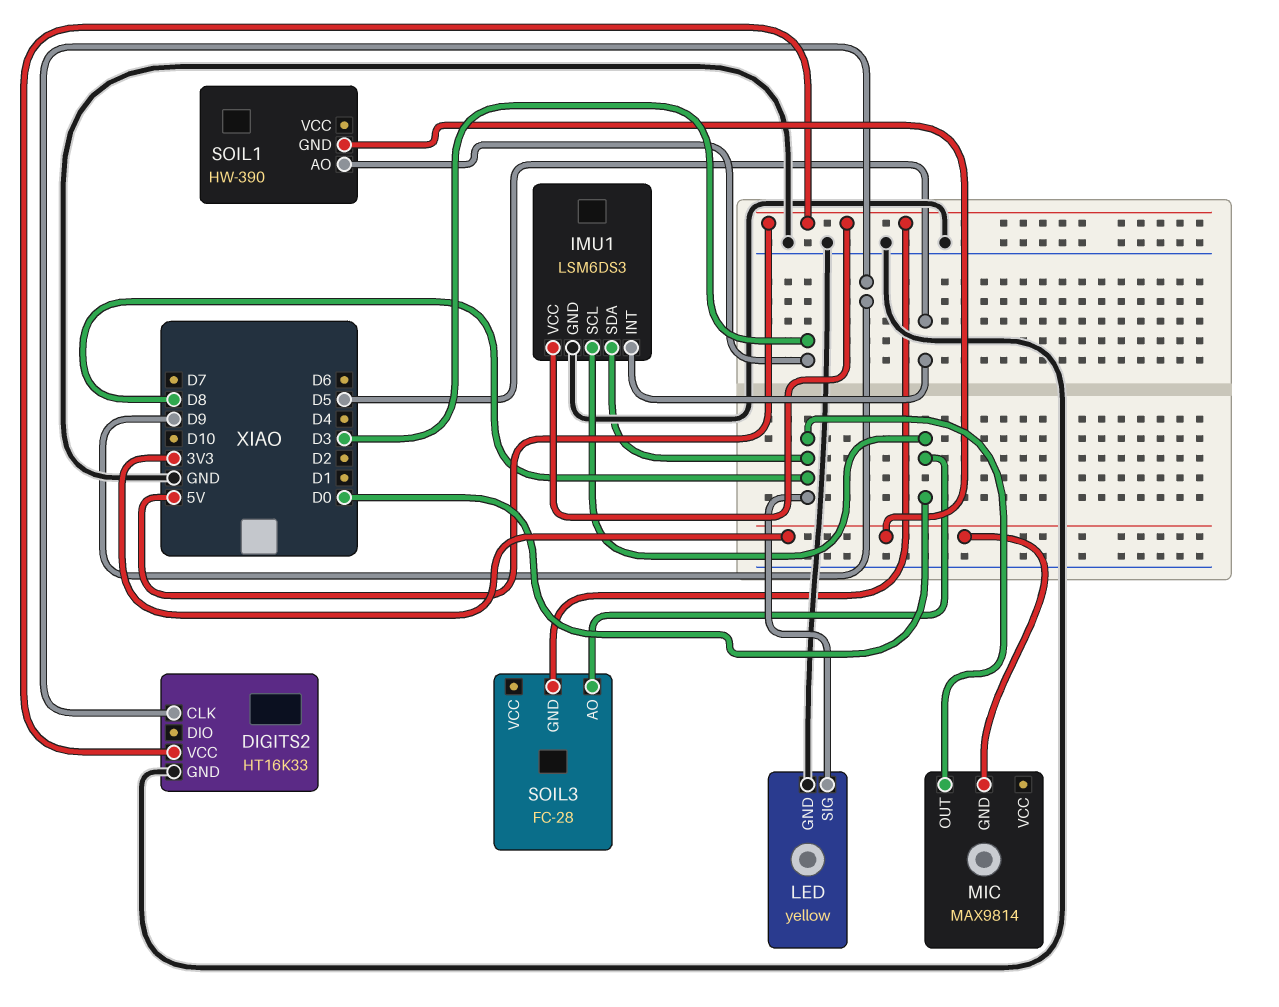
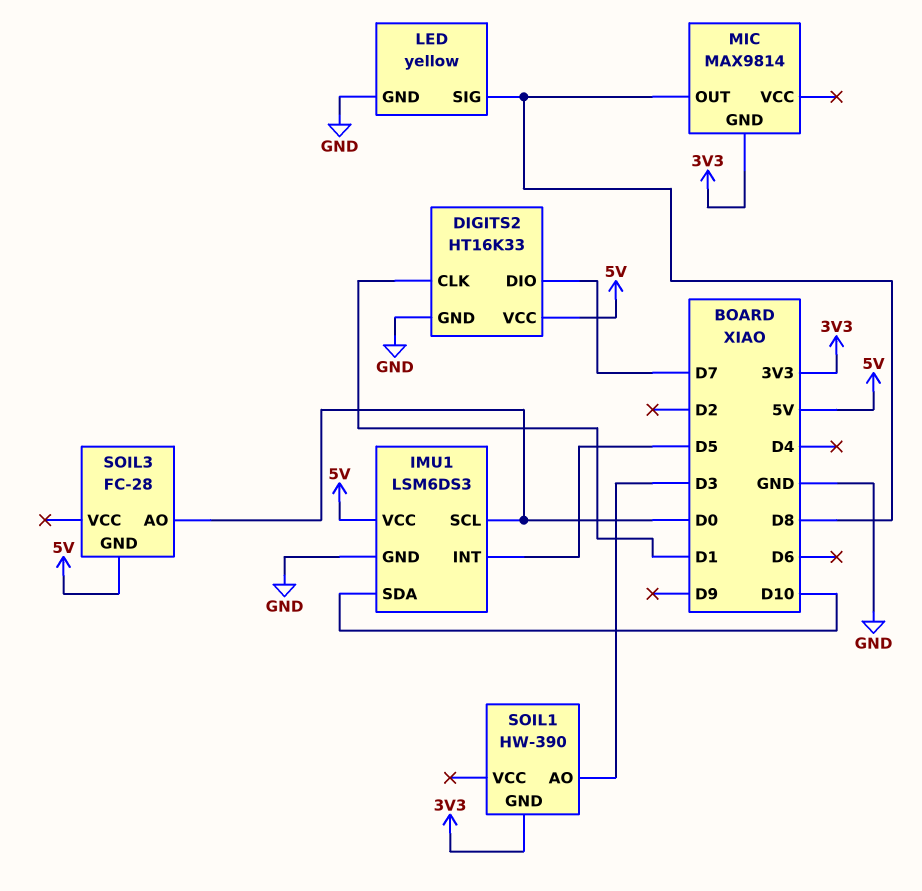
DIGITS2 pin CLK: D9 -> D1
DIGITS2 pin DIO: none -> D7
IMU1 pin SDA: D8 -> D10

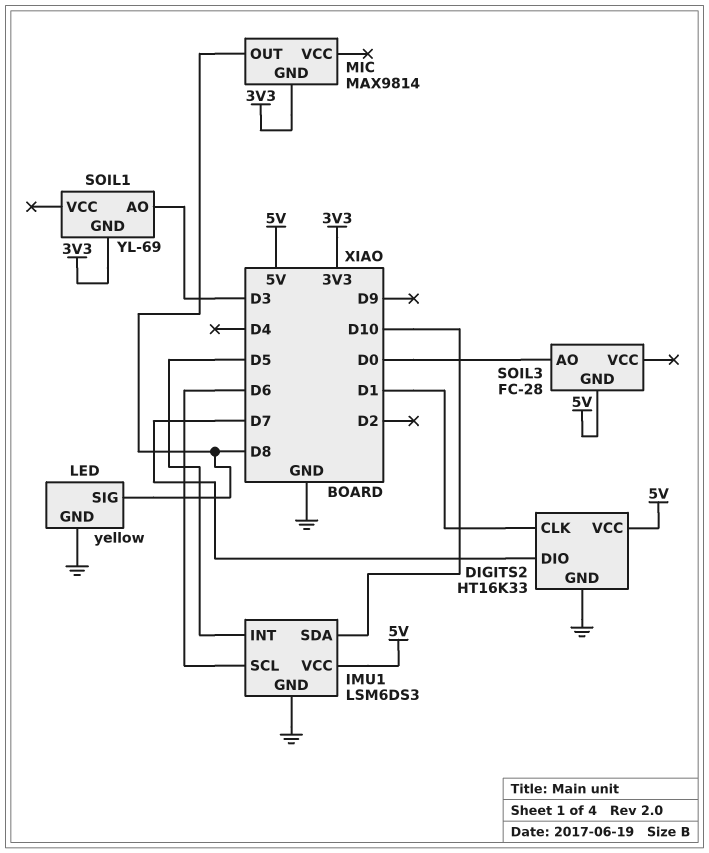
IMU1 pin SCL: D0 -> D6
SOIL1: HW-390 -> YL-69

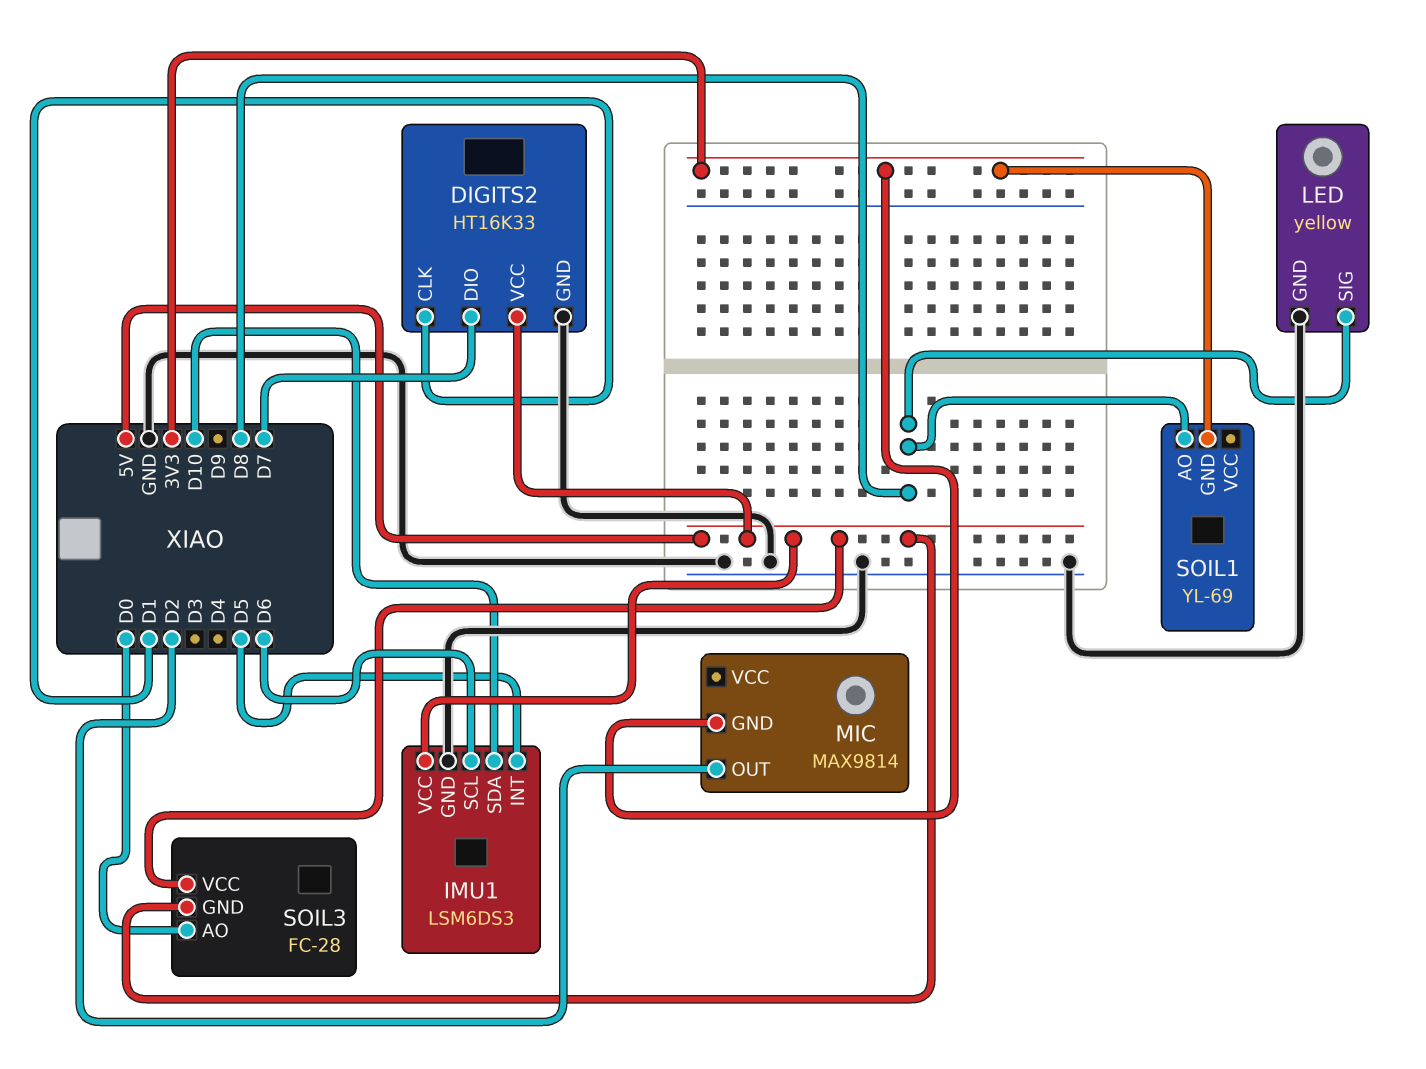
MIC pin OUT: D8 -> D2
SOIL1 pin AO: D3 -> D8
SOIL3 pin VCC: none -> 5V

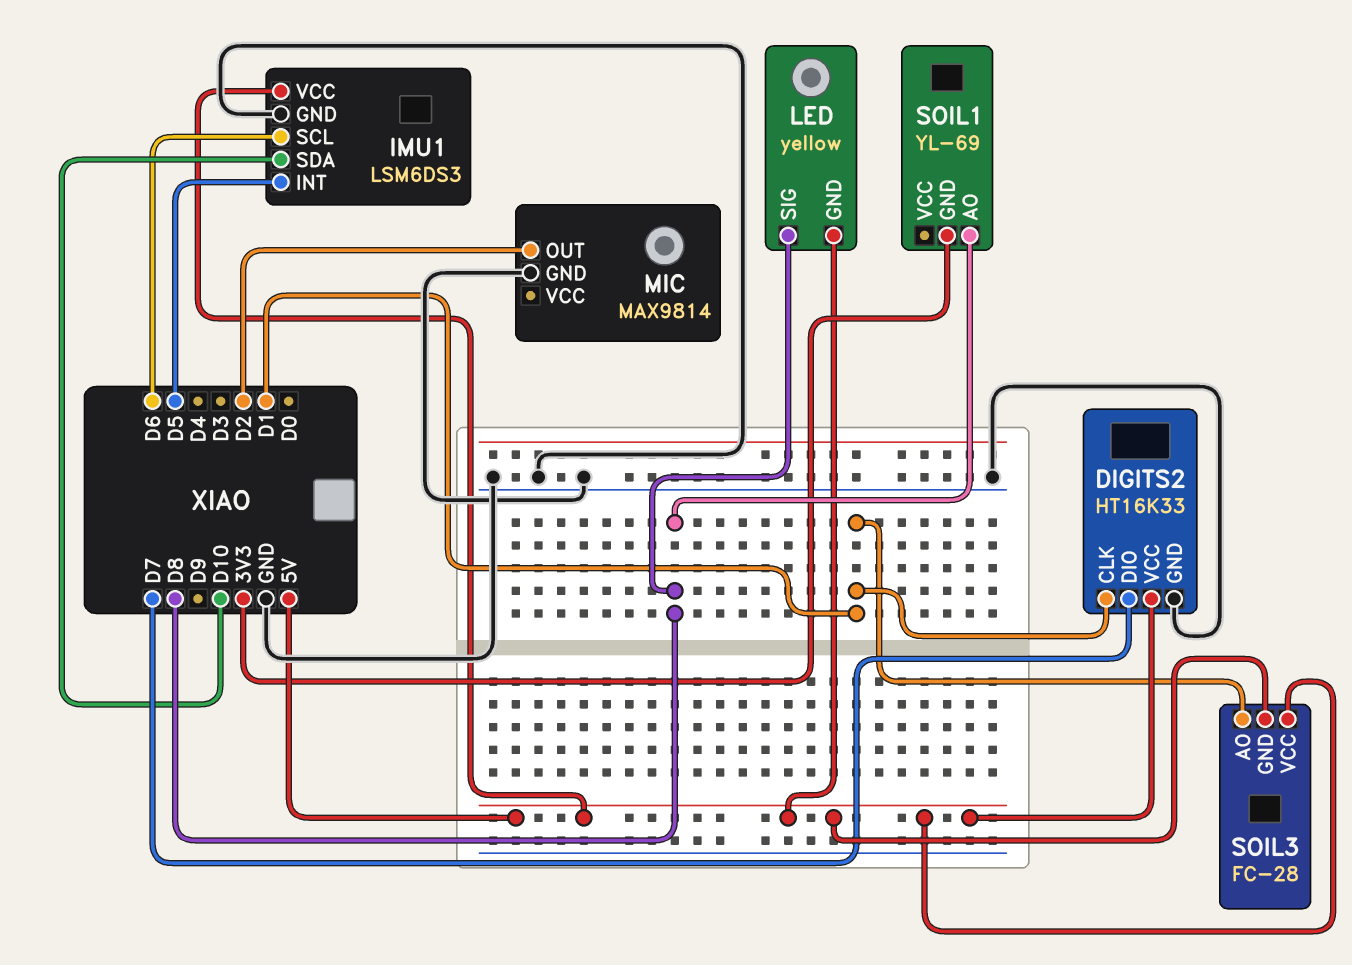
LED pin GND: GND -> 5V
MIC pin GND: 3V3 -> GND
SOIL3 pin AO: D0 -> D1

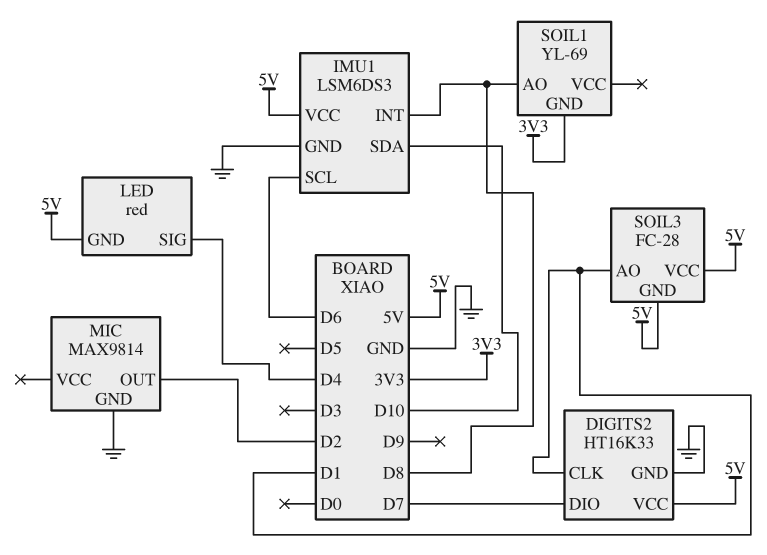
IMU1 pin INT: D5 -> D8
LED: yellow -> red
LED pin SIG: D8 -> D4

